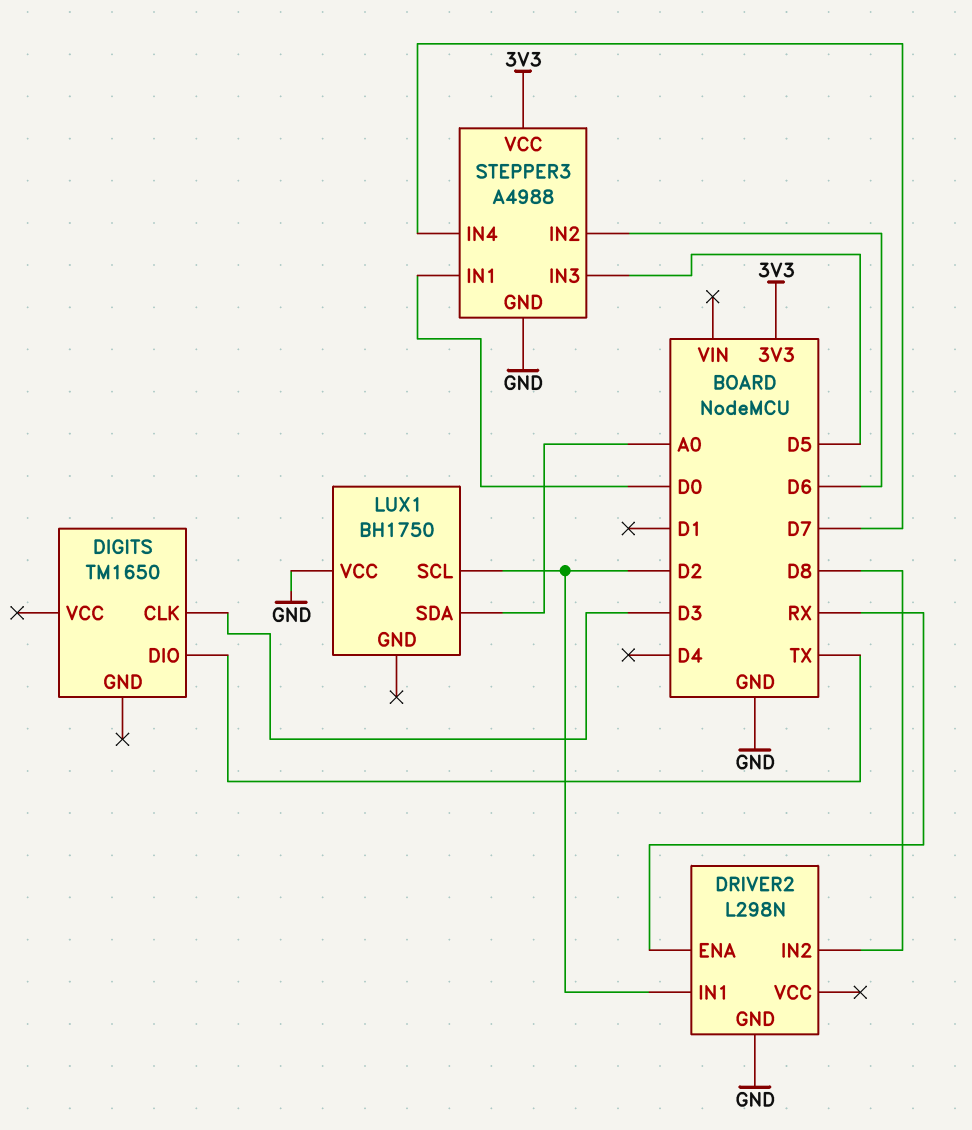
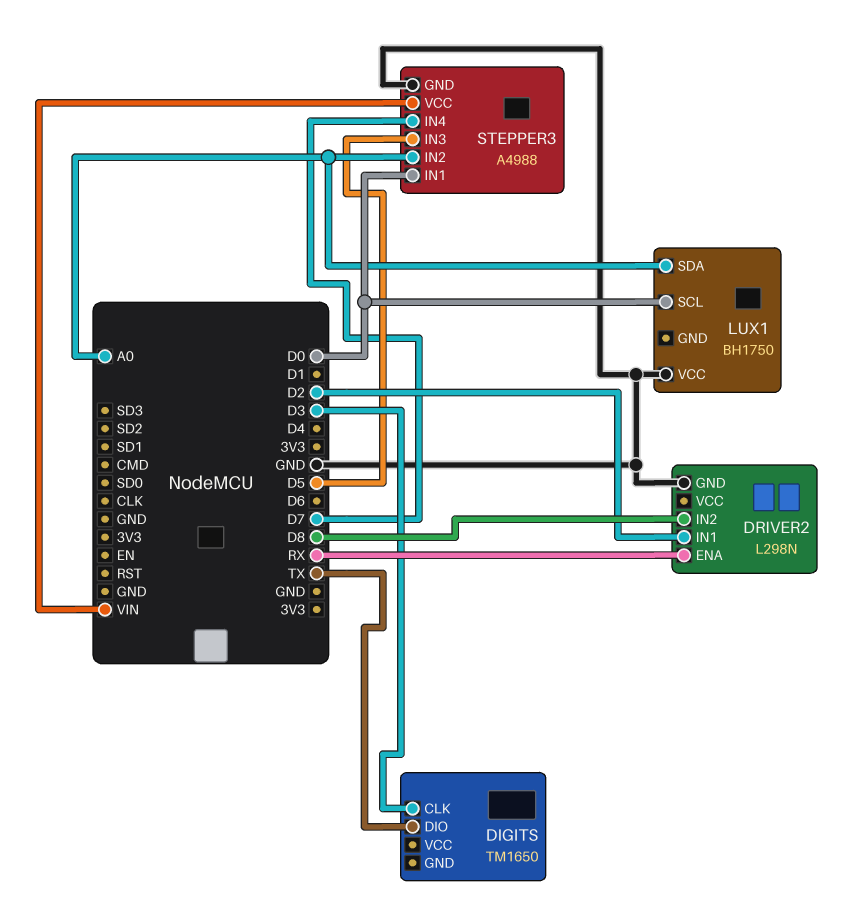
LUX1 pin SCL: D2 -> D0
STEPPER3 pin IN2: D6 -> A0
STEPPER3 pin VCC: 3V3 -> VIN

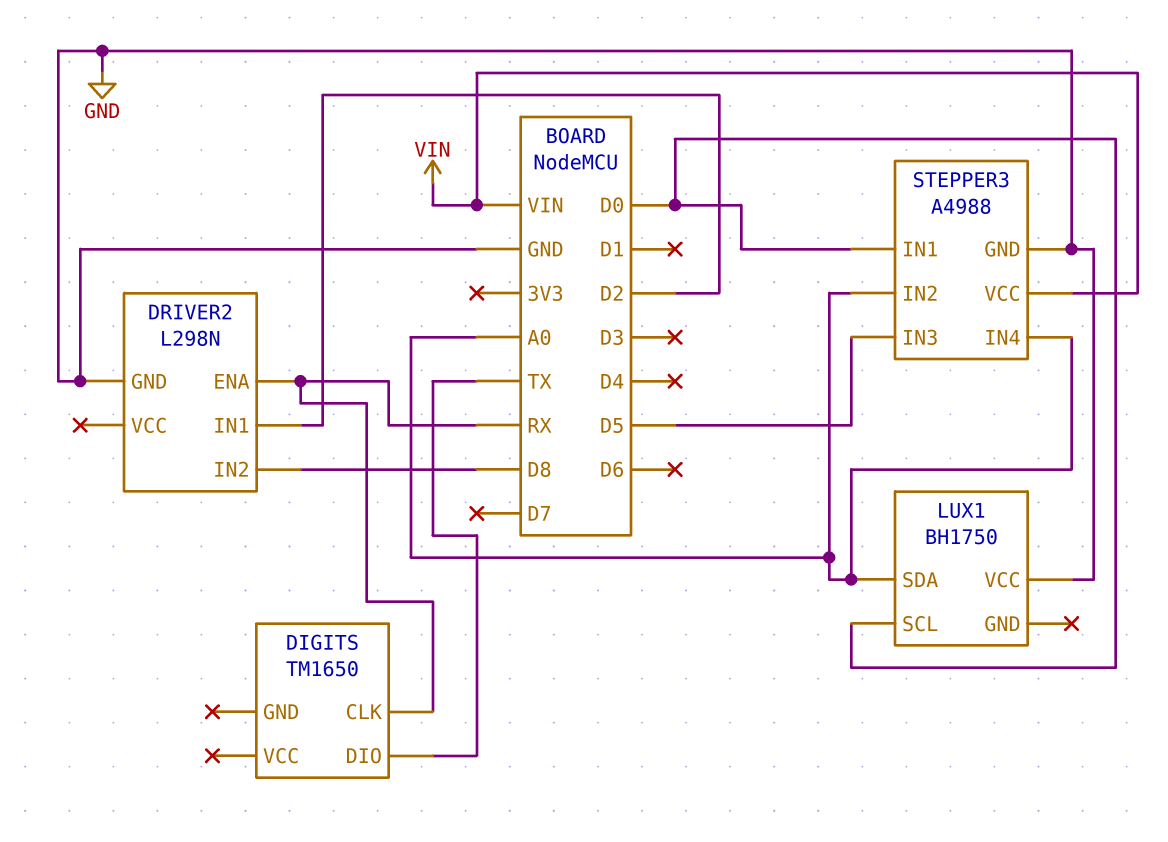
DIGITS pin CLK: D3 -> RX
STEPPER3 pin IN4: D7 -> A0

